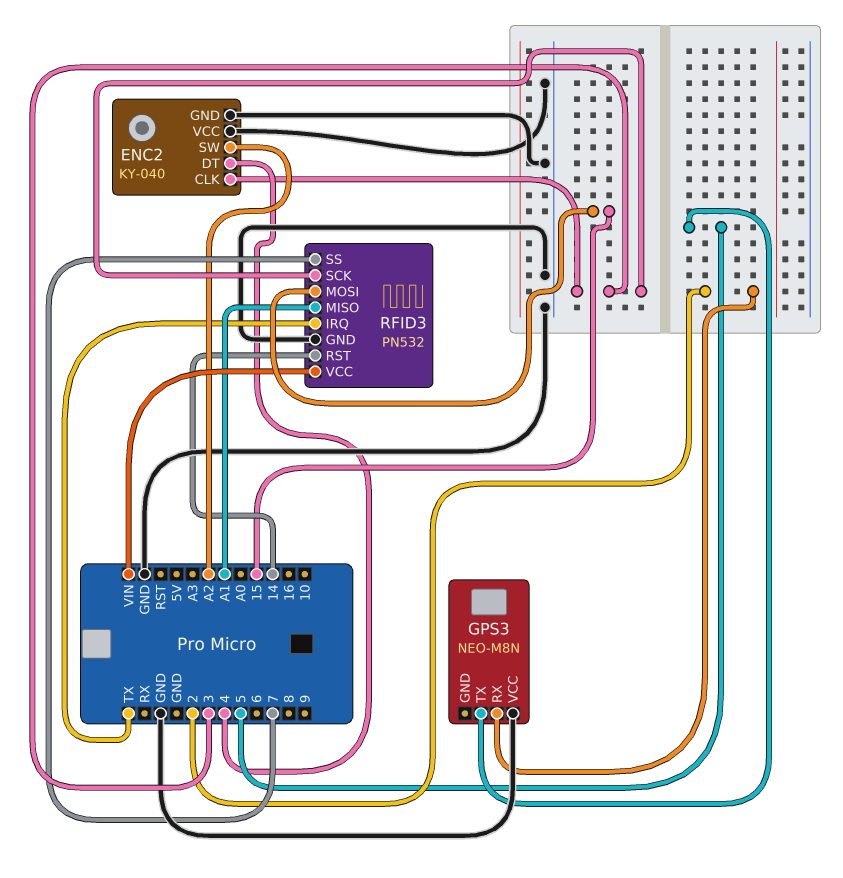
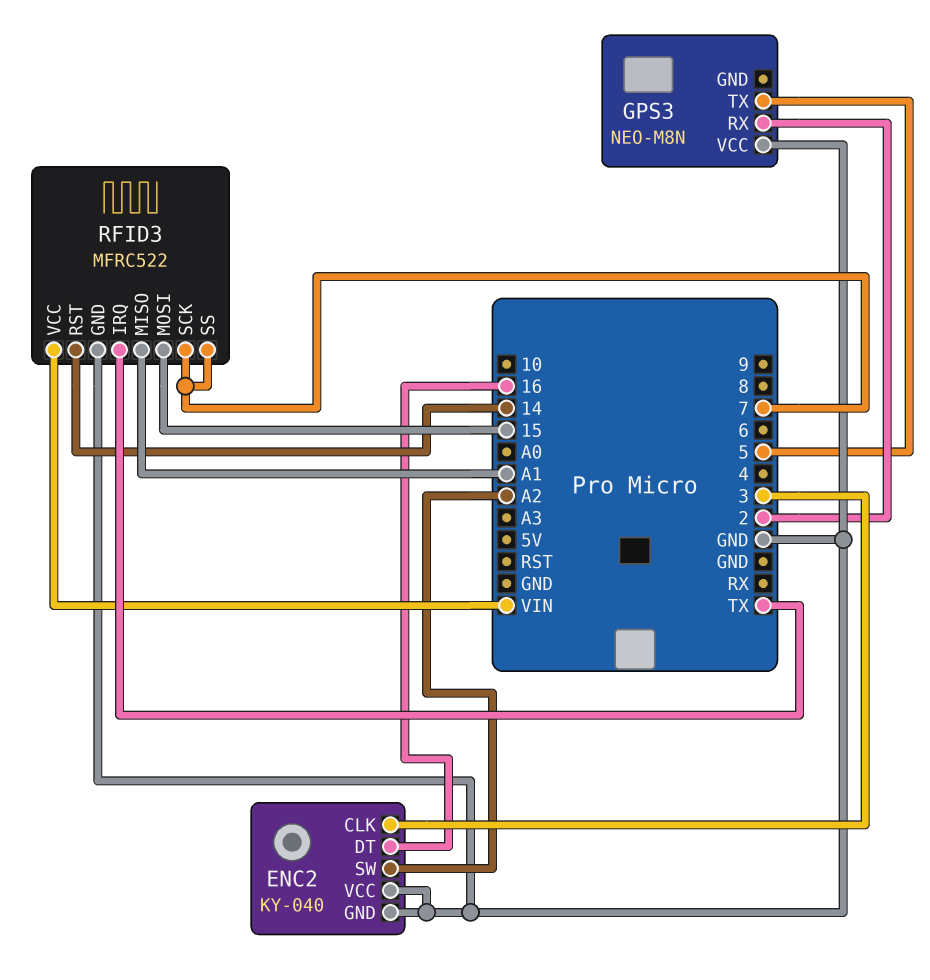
ENC2 pin DT: 4 -> 16
RFID3: PN532 -> MFRC522
RFID3 pin SCK: 3 -> 7

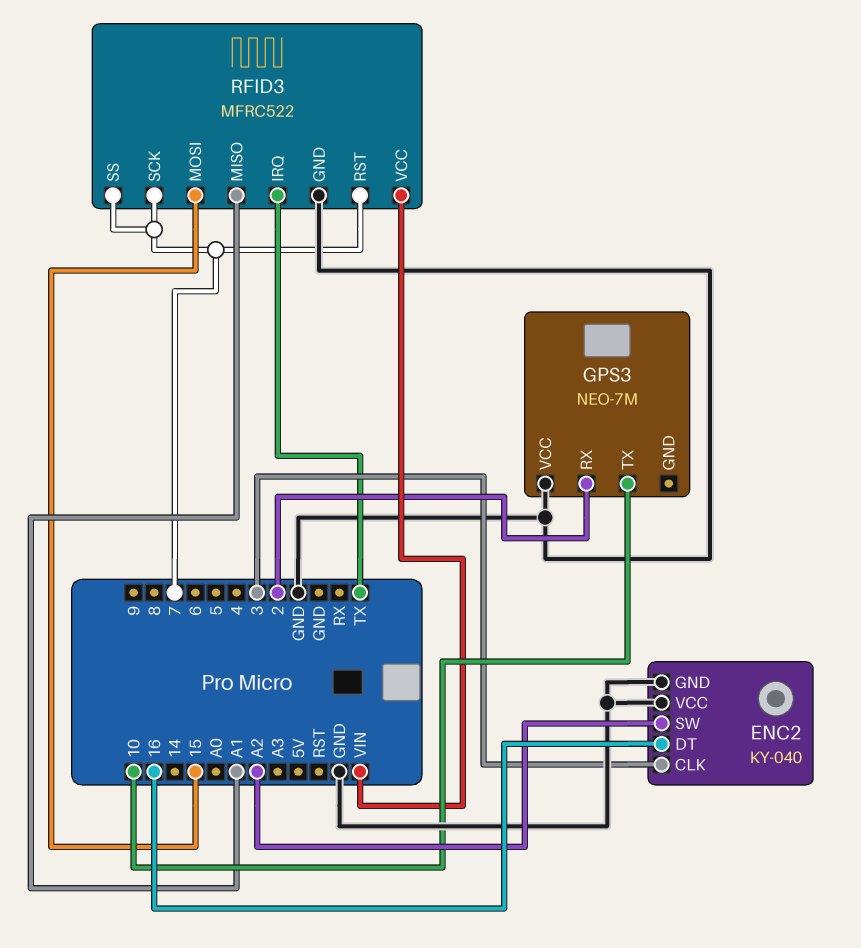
GPS3: NEO-M8N -> NEO-7M
GPS3 pin TX: 5 -> 10
RFID3 pin RST: 14 -> 7

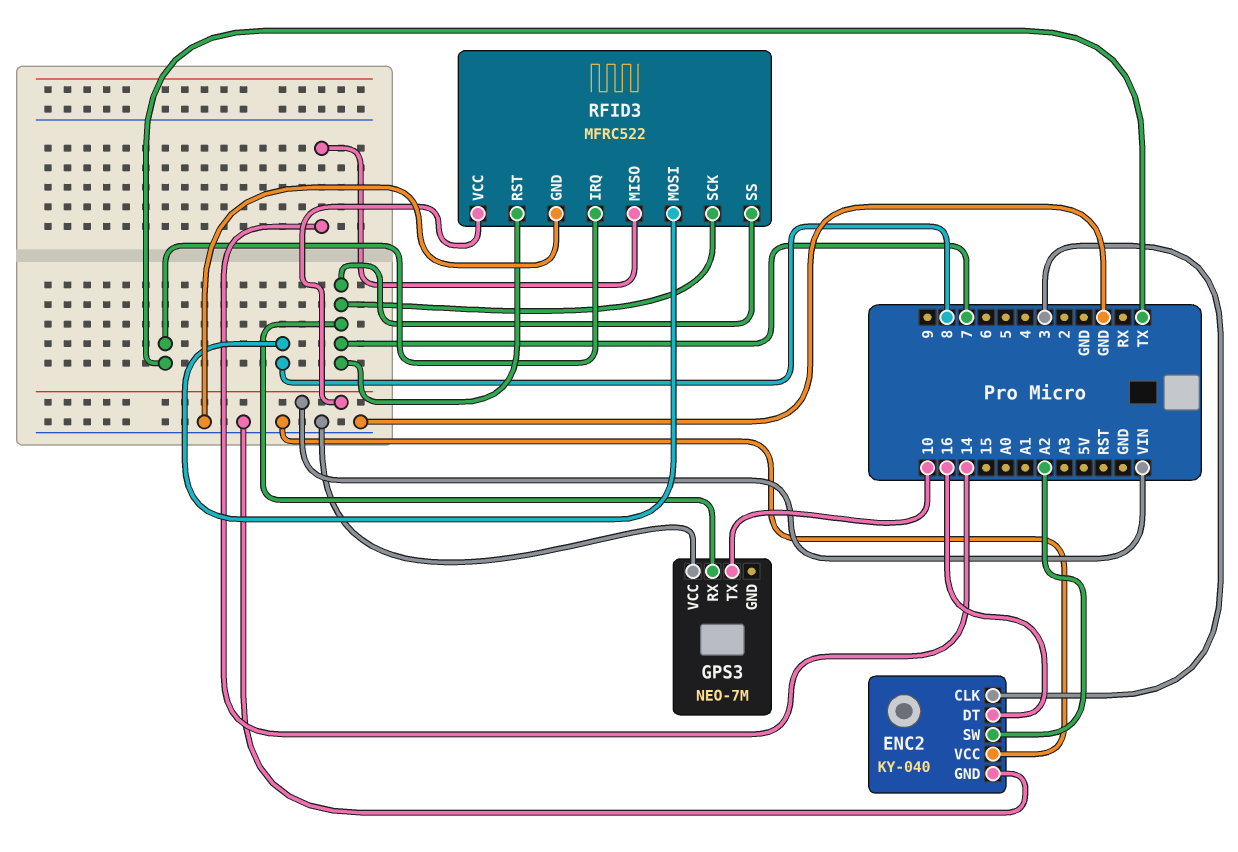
GPS3 pin RX: 2 -> 7
RFID3 pin MISO: A1 -> 14
RFID3 pin MOSI: 15 -> 8

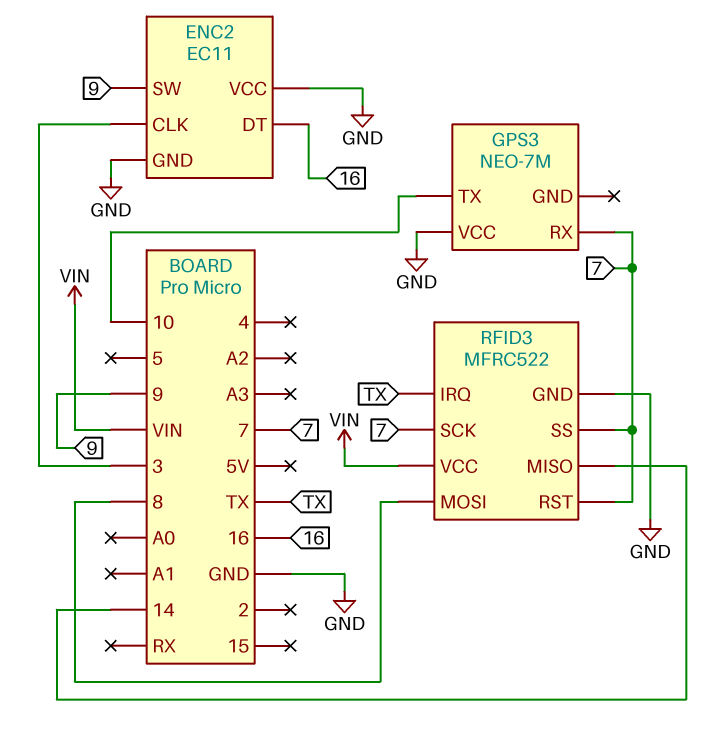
ENC2: KY-040 -> EC11
ENC2 pin SW: A2 -> 9

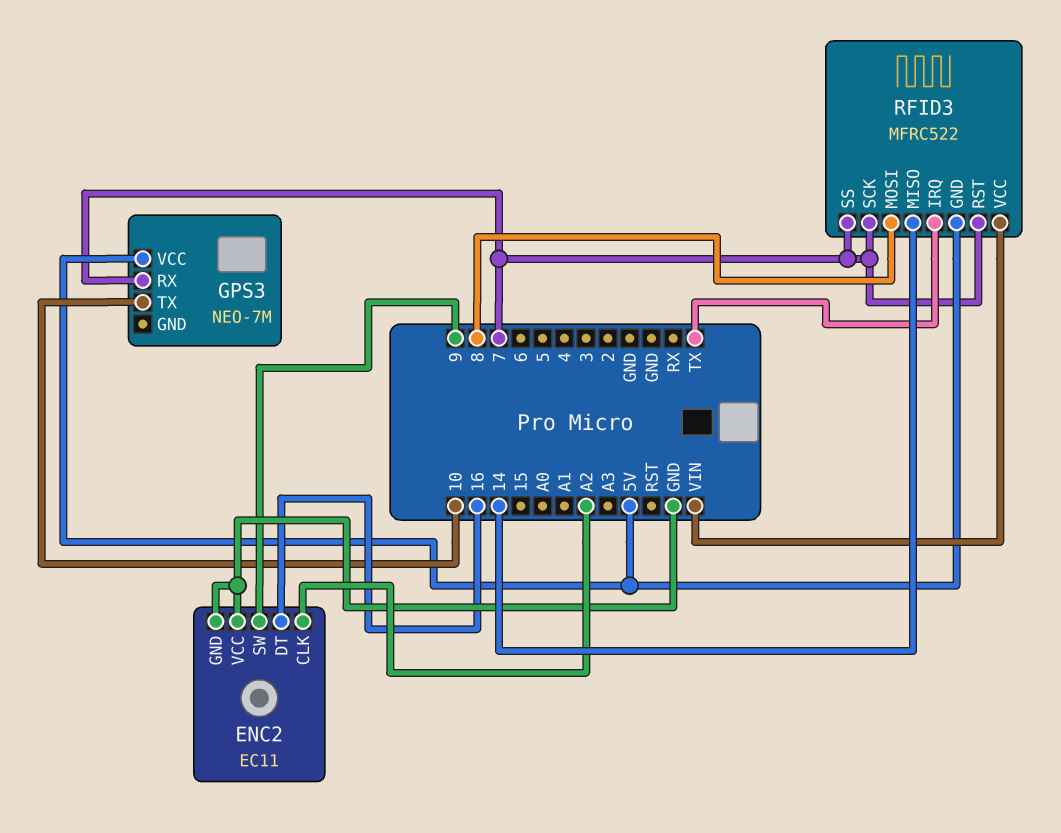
ENC2 pin CLK: 3 -> A2
GPS3 pin VCC: GND -> 5V
RFID3 pin GND: GND -> 5V

